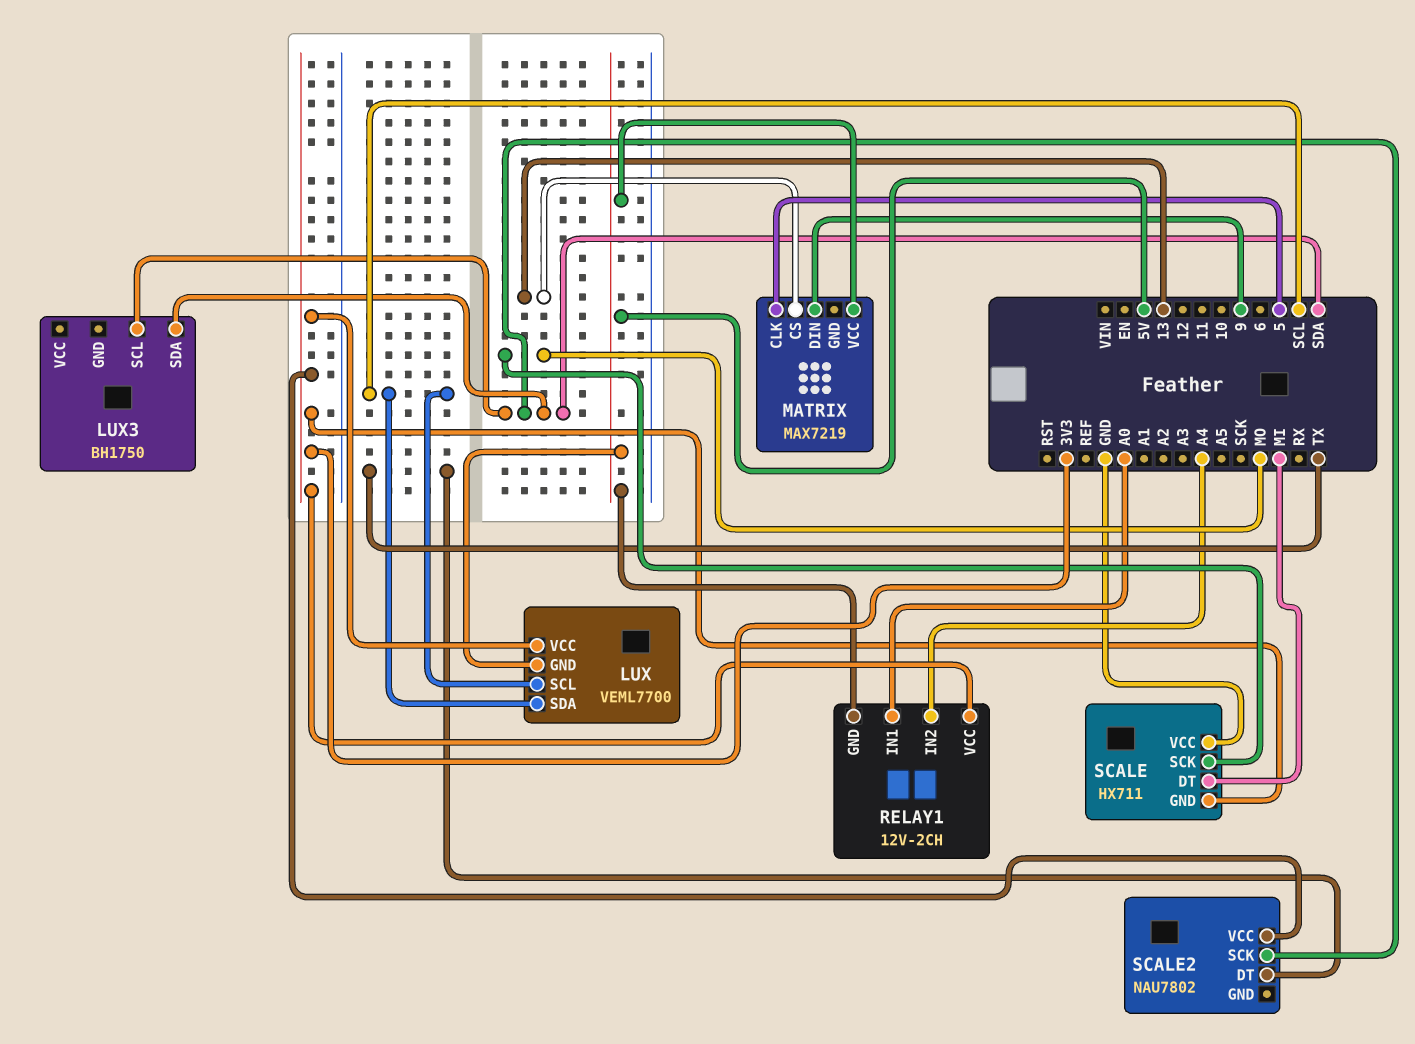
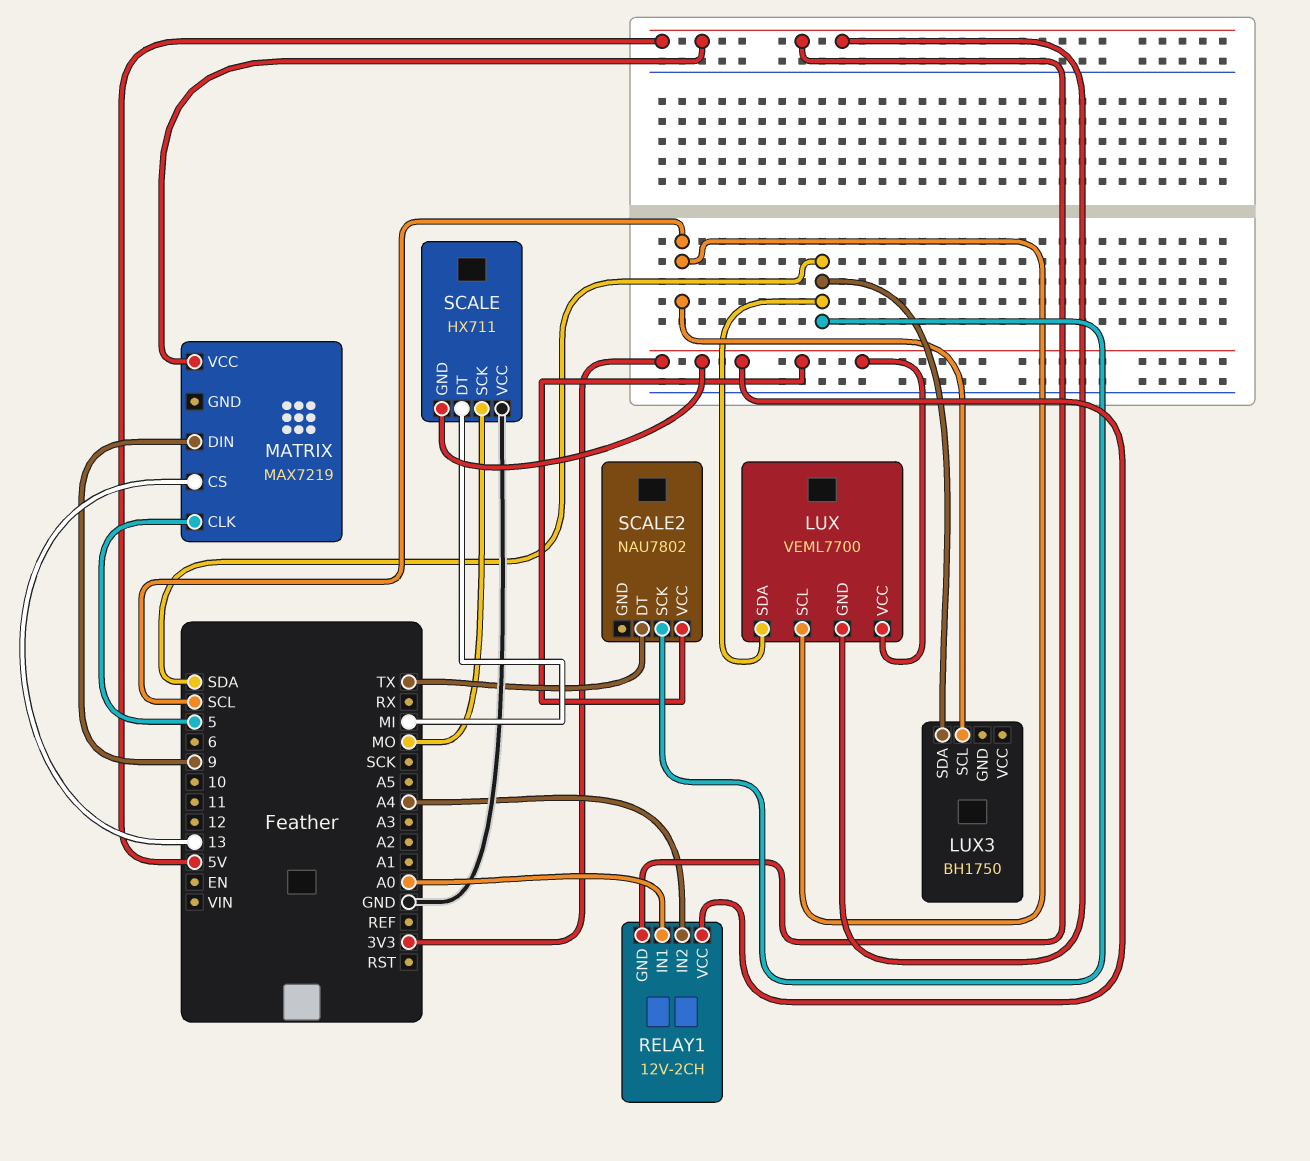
LUX pin SDA: SCL -> SDA
LUX3 pin SCL: SDA -> SCL

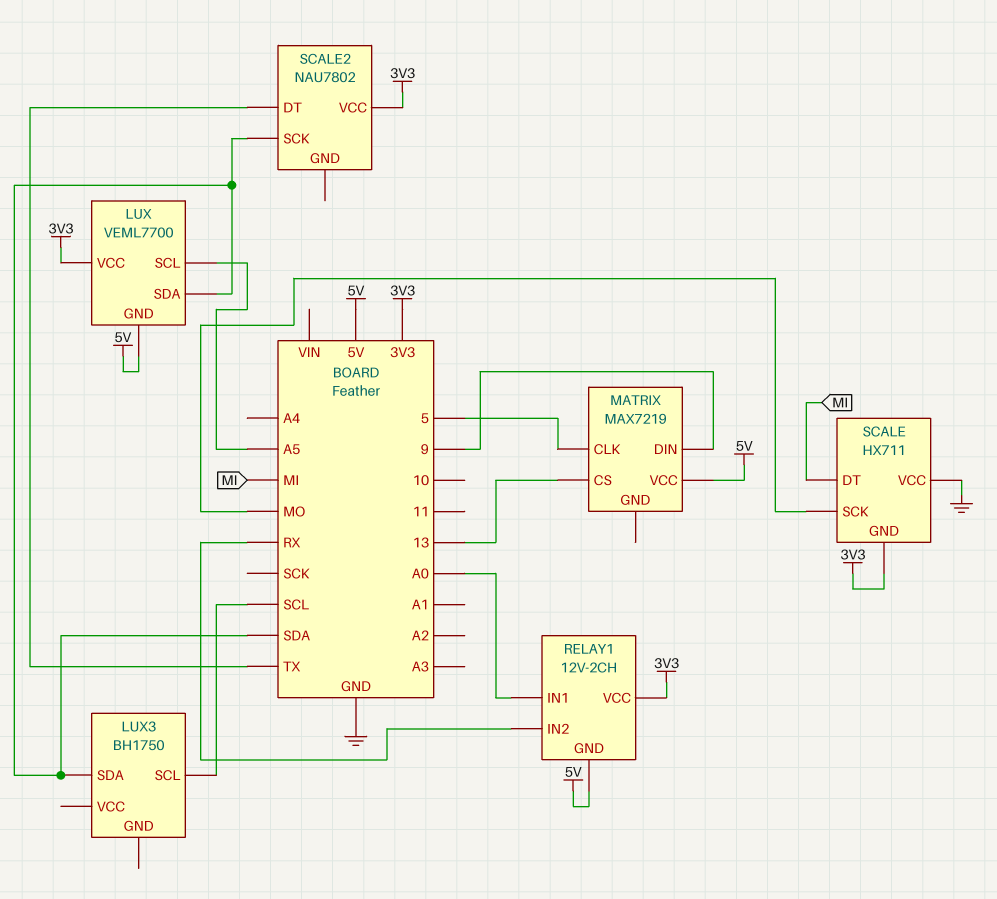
LUX pin SCL: SCL -> A5
RELAY1 pin IN2: A4 -> RX

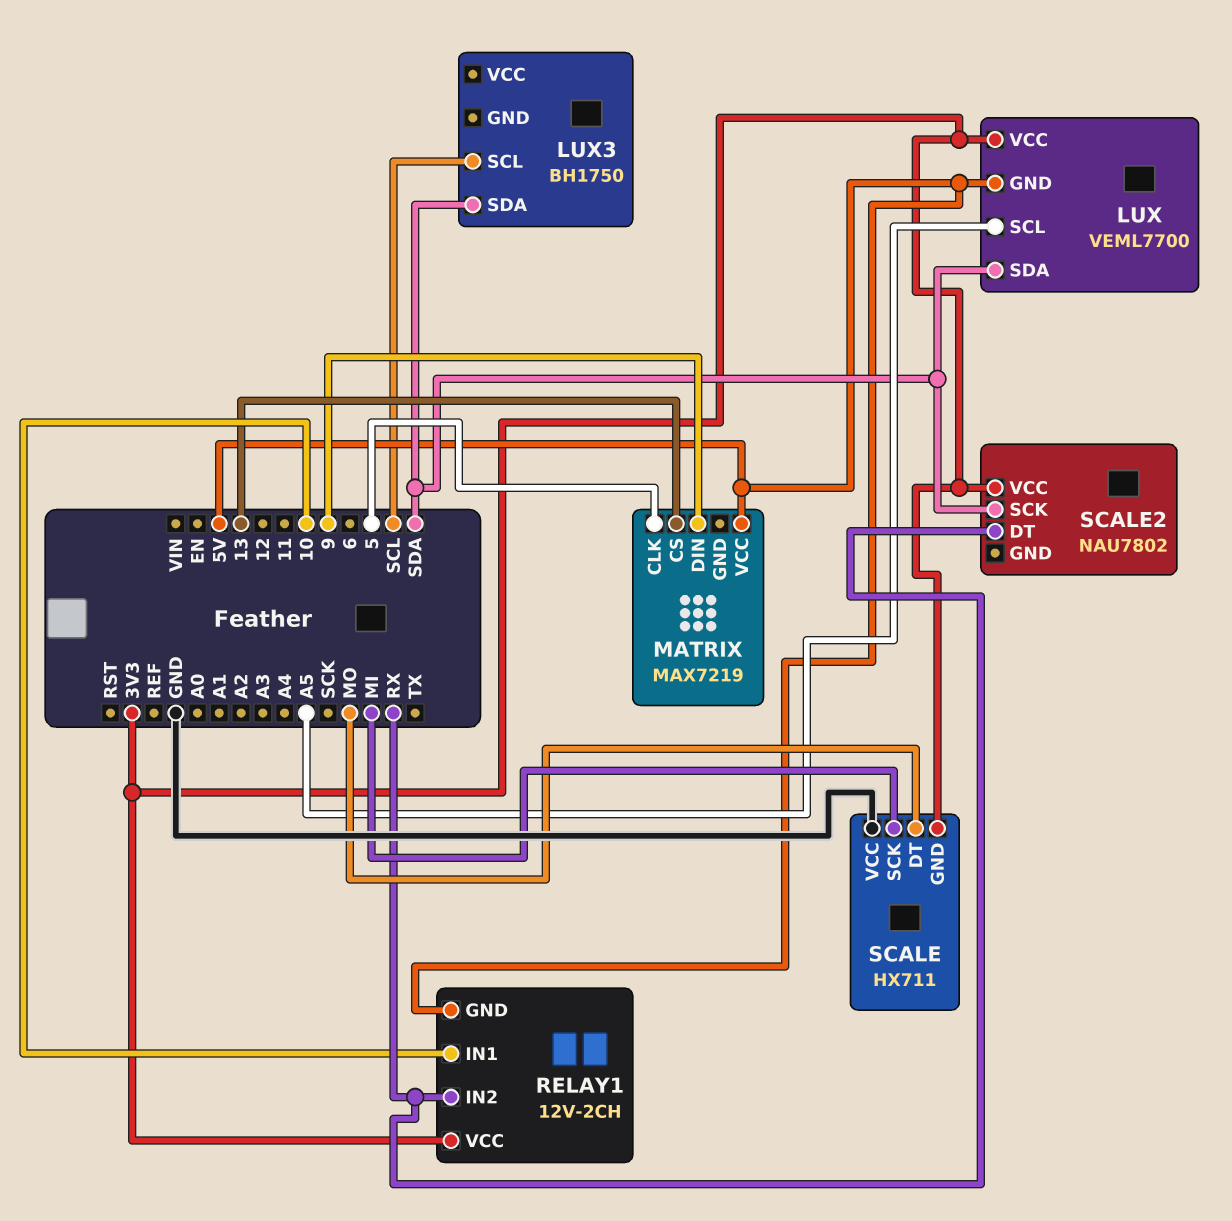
RELAY1 pin IN1: A0 -> 10
SCALE pin DT: MI -> MO
SCALE pin SCK: MO -> MI
SCALE2 pin DT: TX -> RX

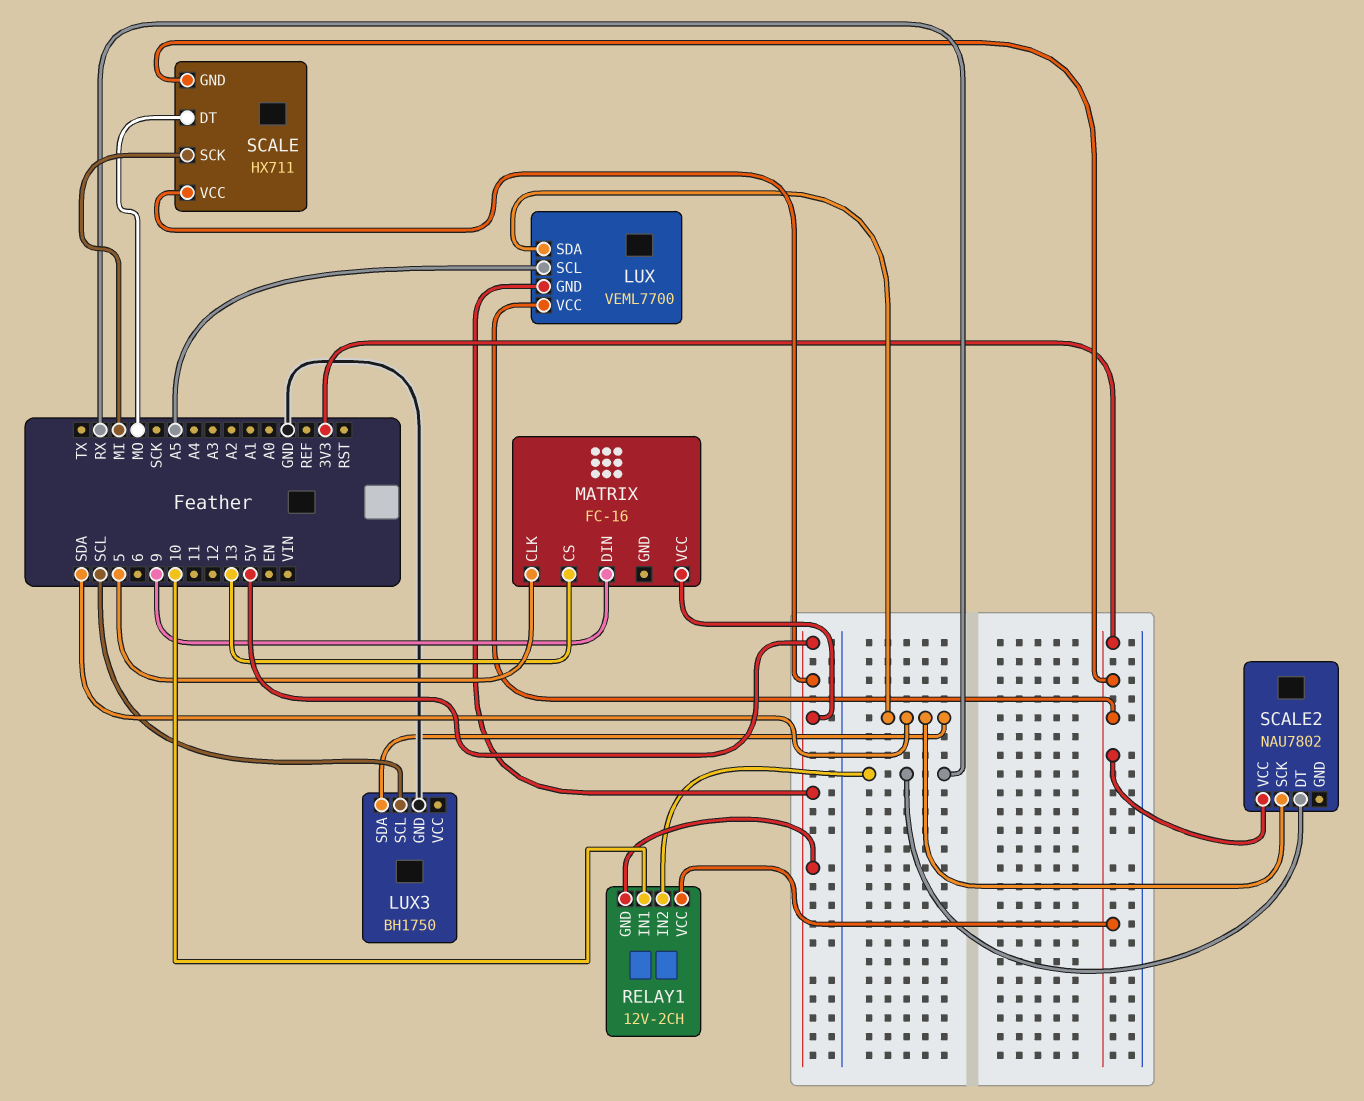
LUX3 pin GND: none -> GND
MATRIX: MAX7219 -> FC-16
SCALE pin VCC: GND -> 5V

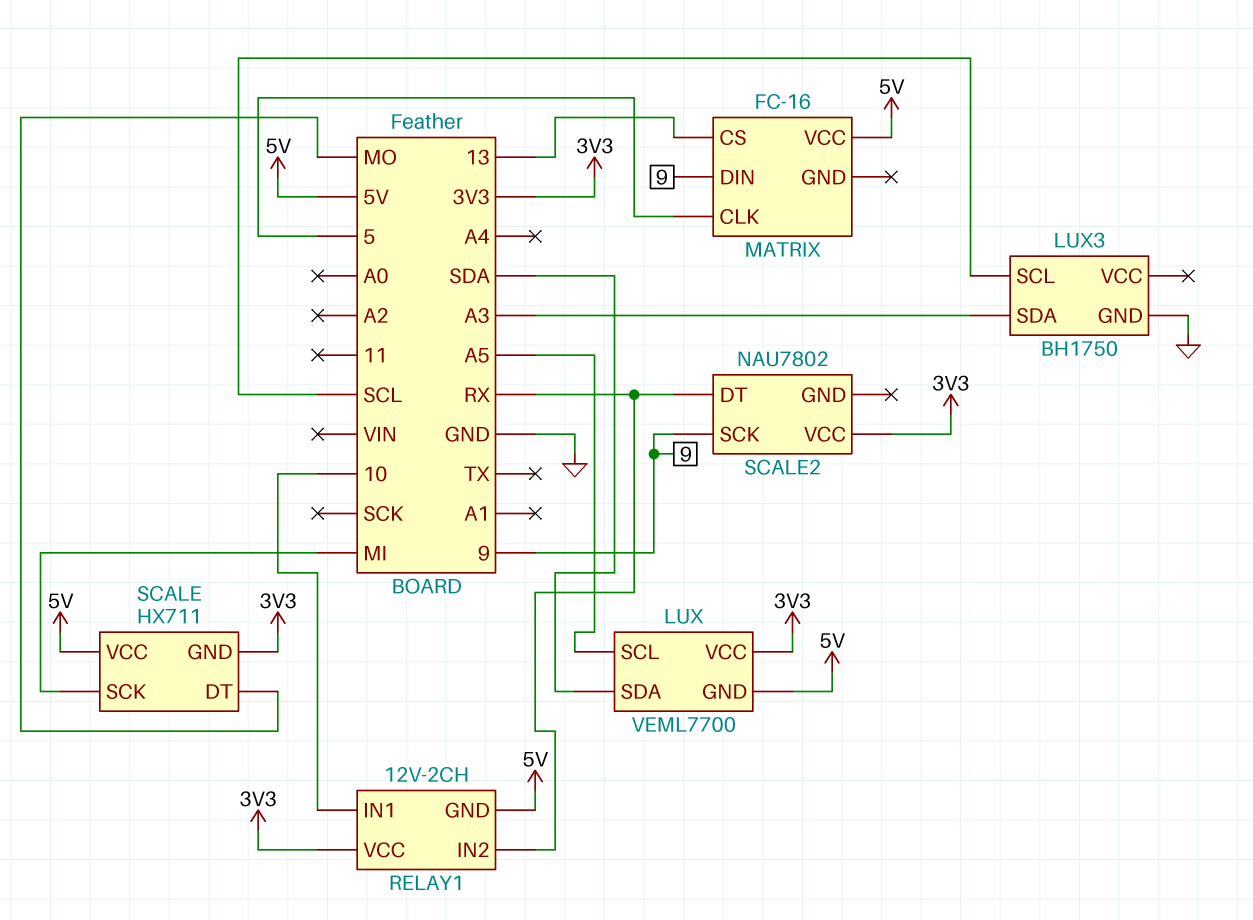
LUX3 pin SDA: SDA -> A3
SCALE2 pin SCK: SDA -> 9

